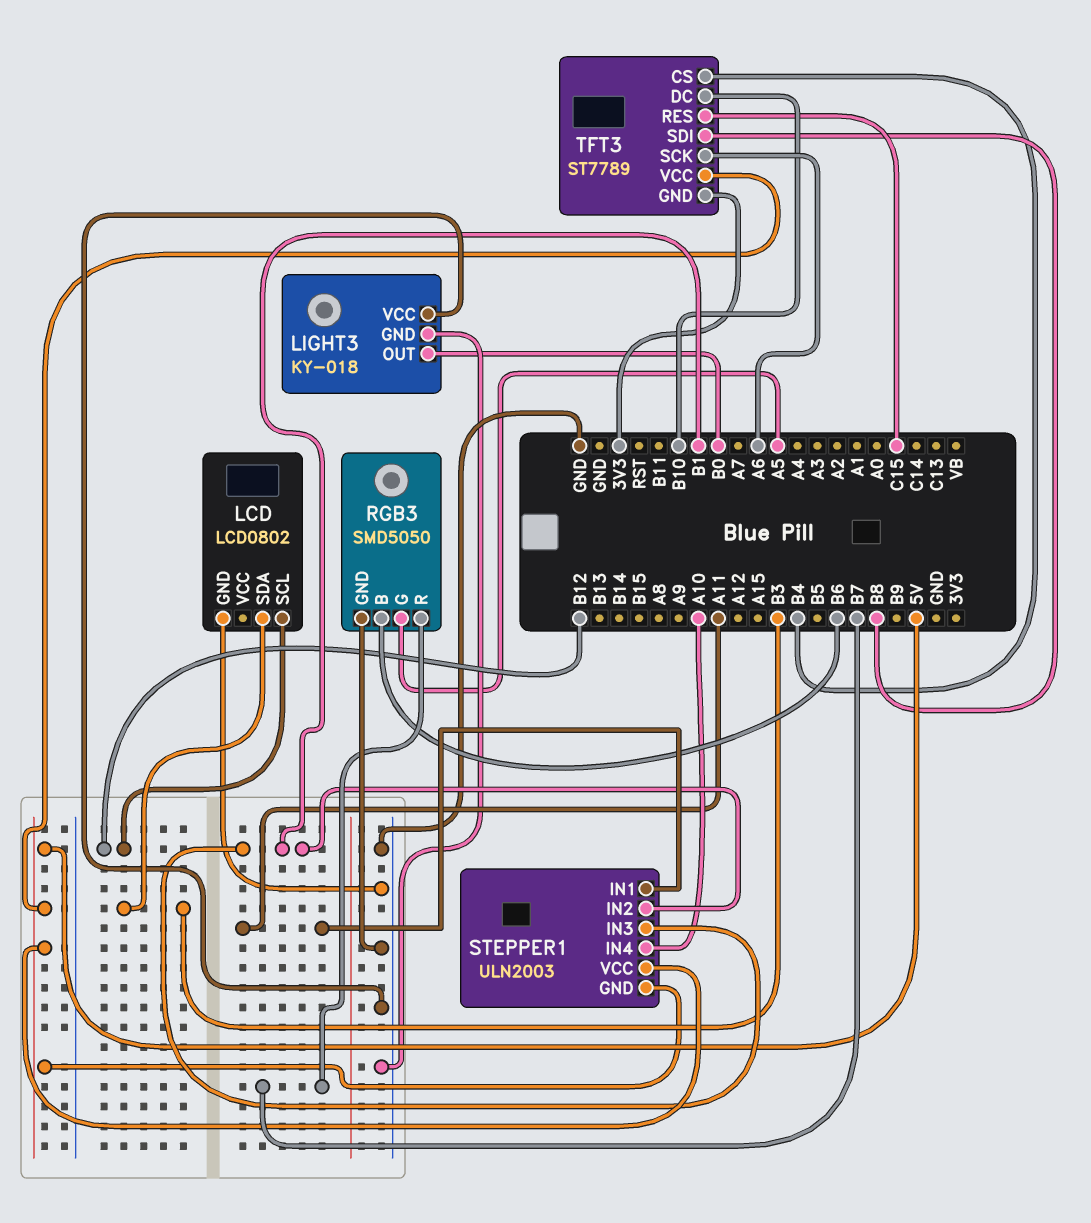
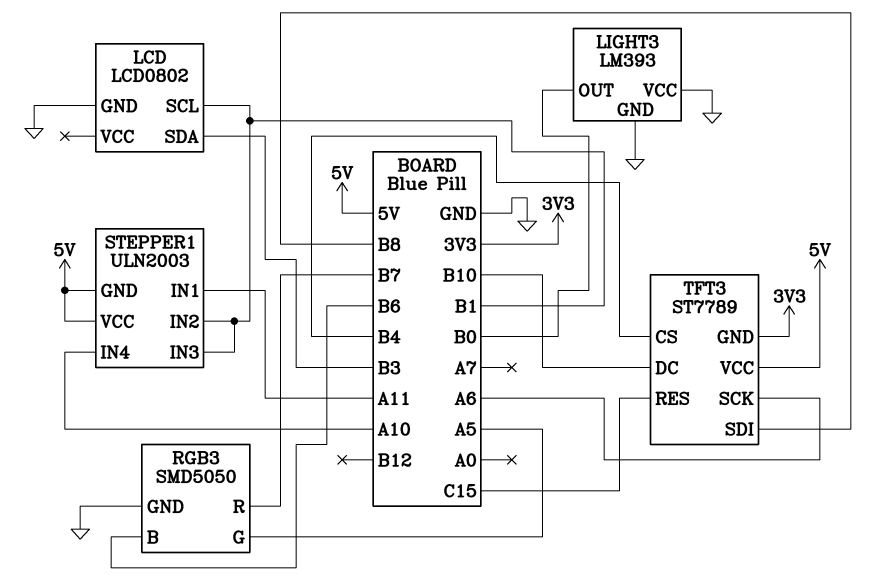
LCD pin SCL: B12 -> B1
LIGHT3: KY-018 -> LM393

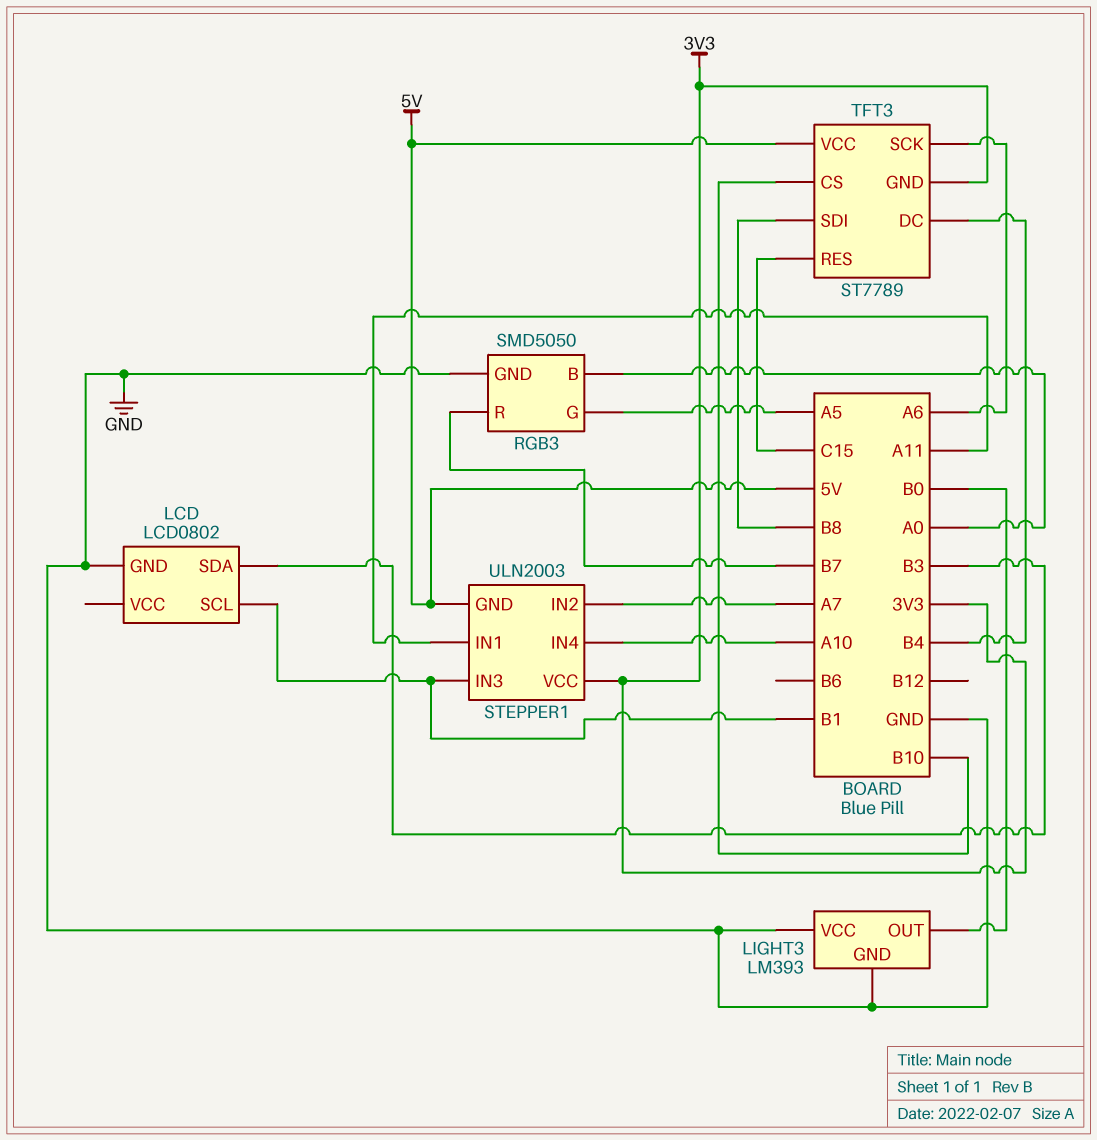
RGB3 pin B: B6 -> A0
STEPPER1 pin IN2: B1 -> A7
STEPPER1 pin VCC: 5V -> 3V3
TFT3 pin CS: B4 -> B10
TFT3 pin DC: B10 -> B4

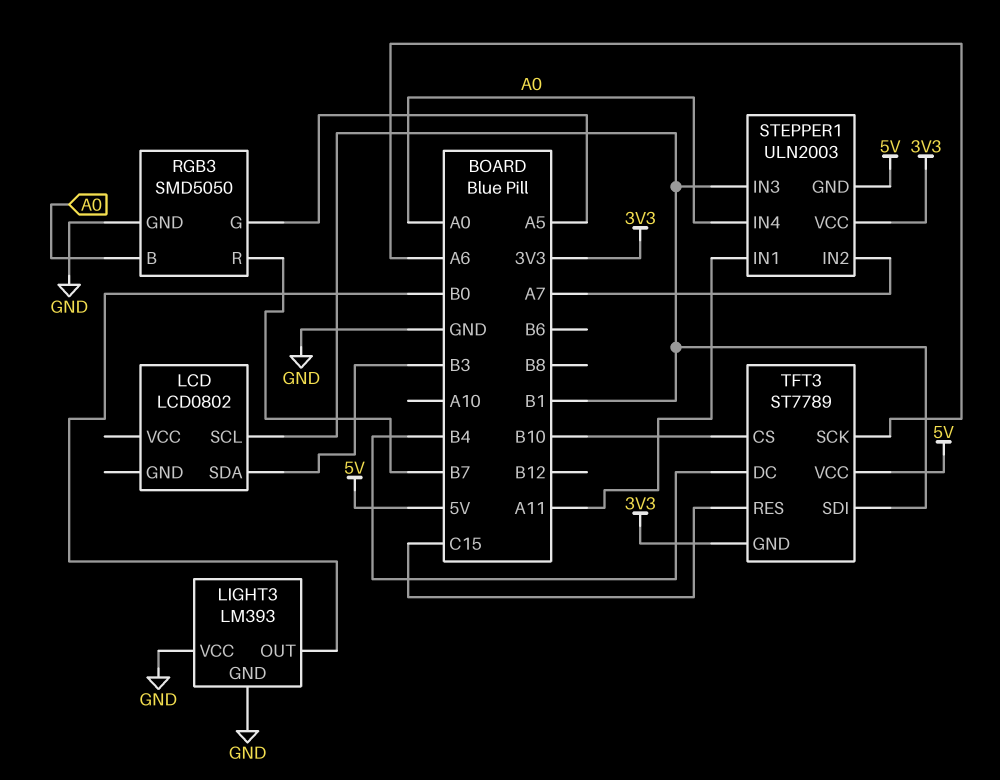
LCD pin GND: GND -> none
STEPPER1 pin IN4: A10 -> A0
TFT3 pin SDI: B8 -> B1

